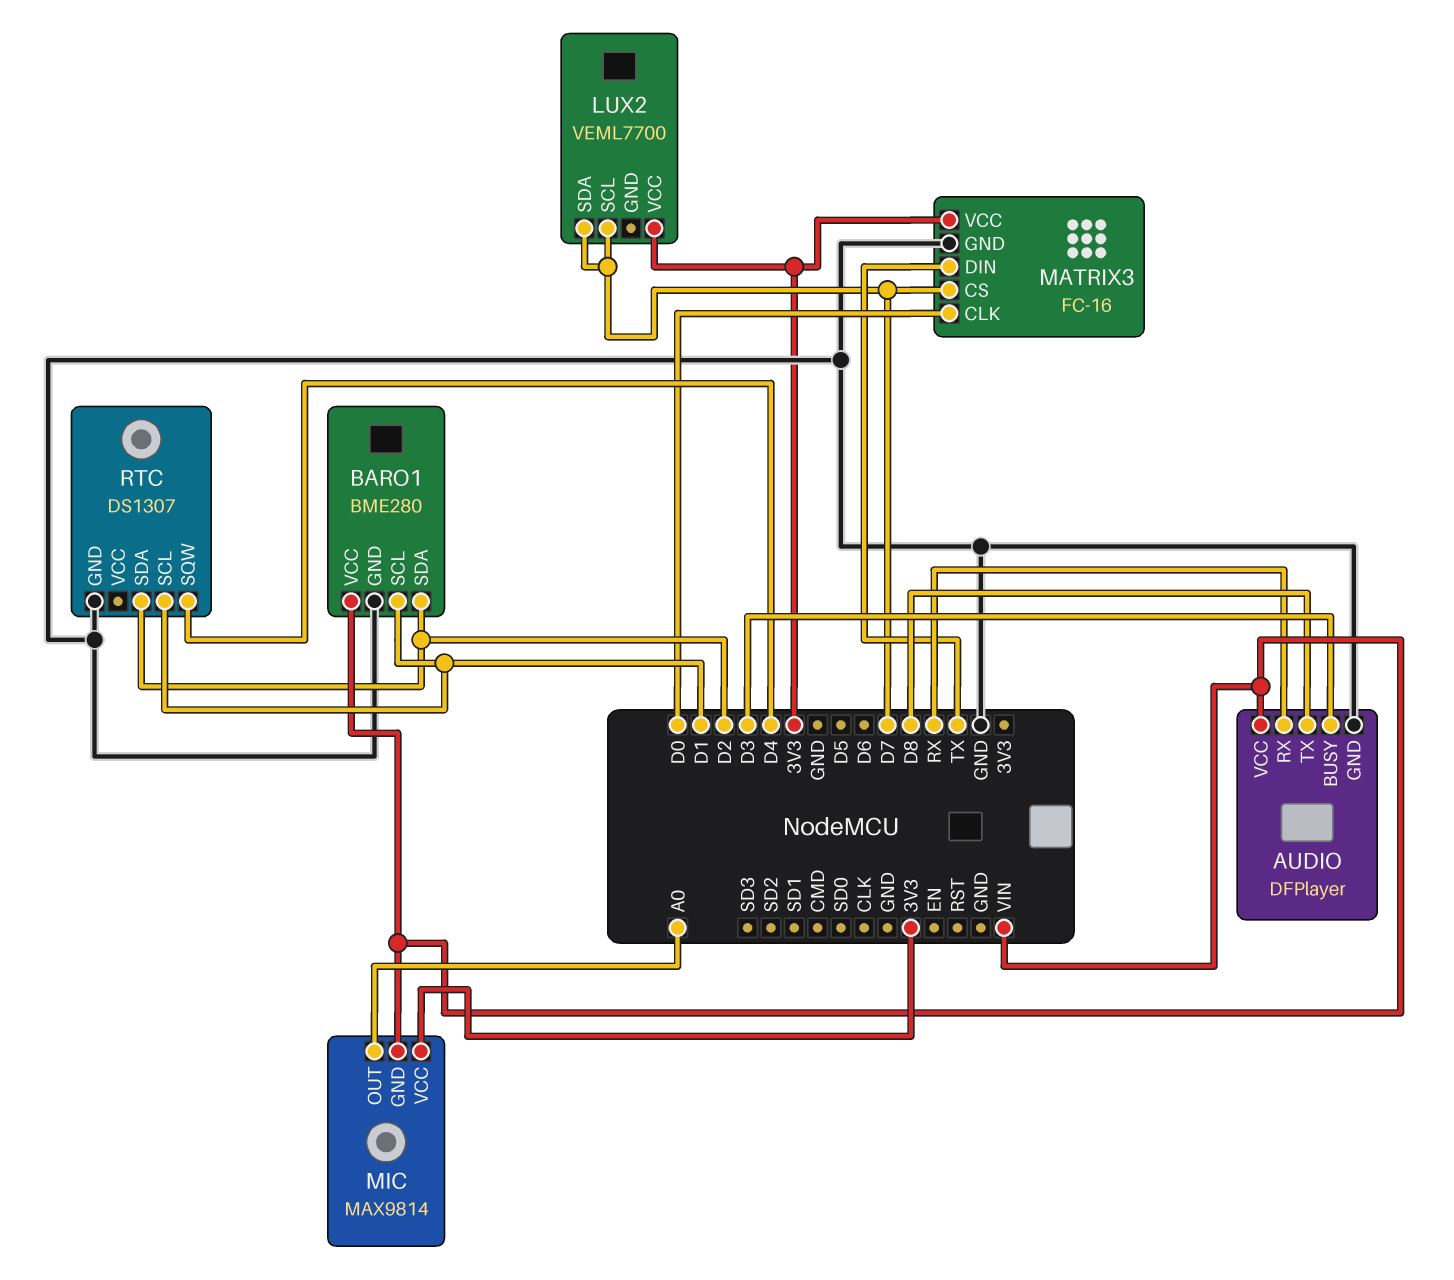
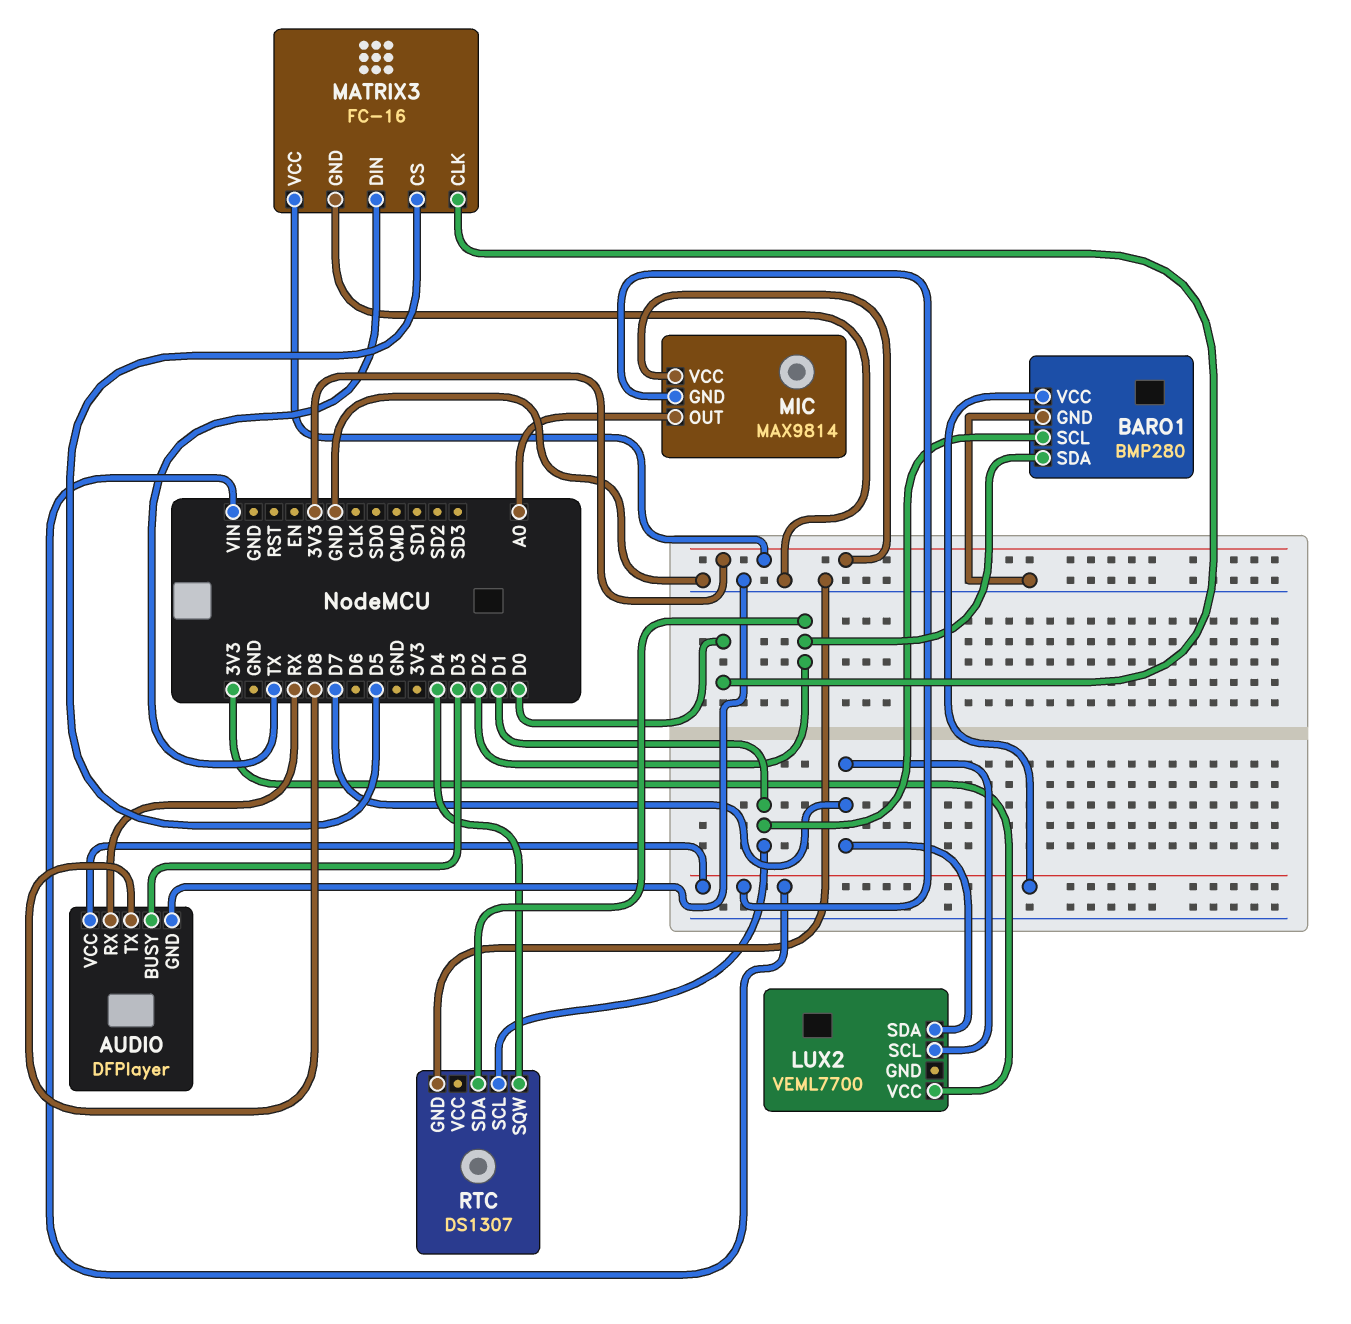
BARO1: BME280 -> BMP280
MATRIX3 pin CS: D7 -> D5

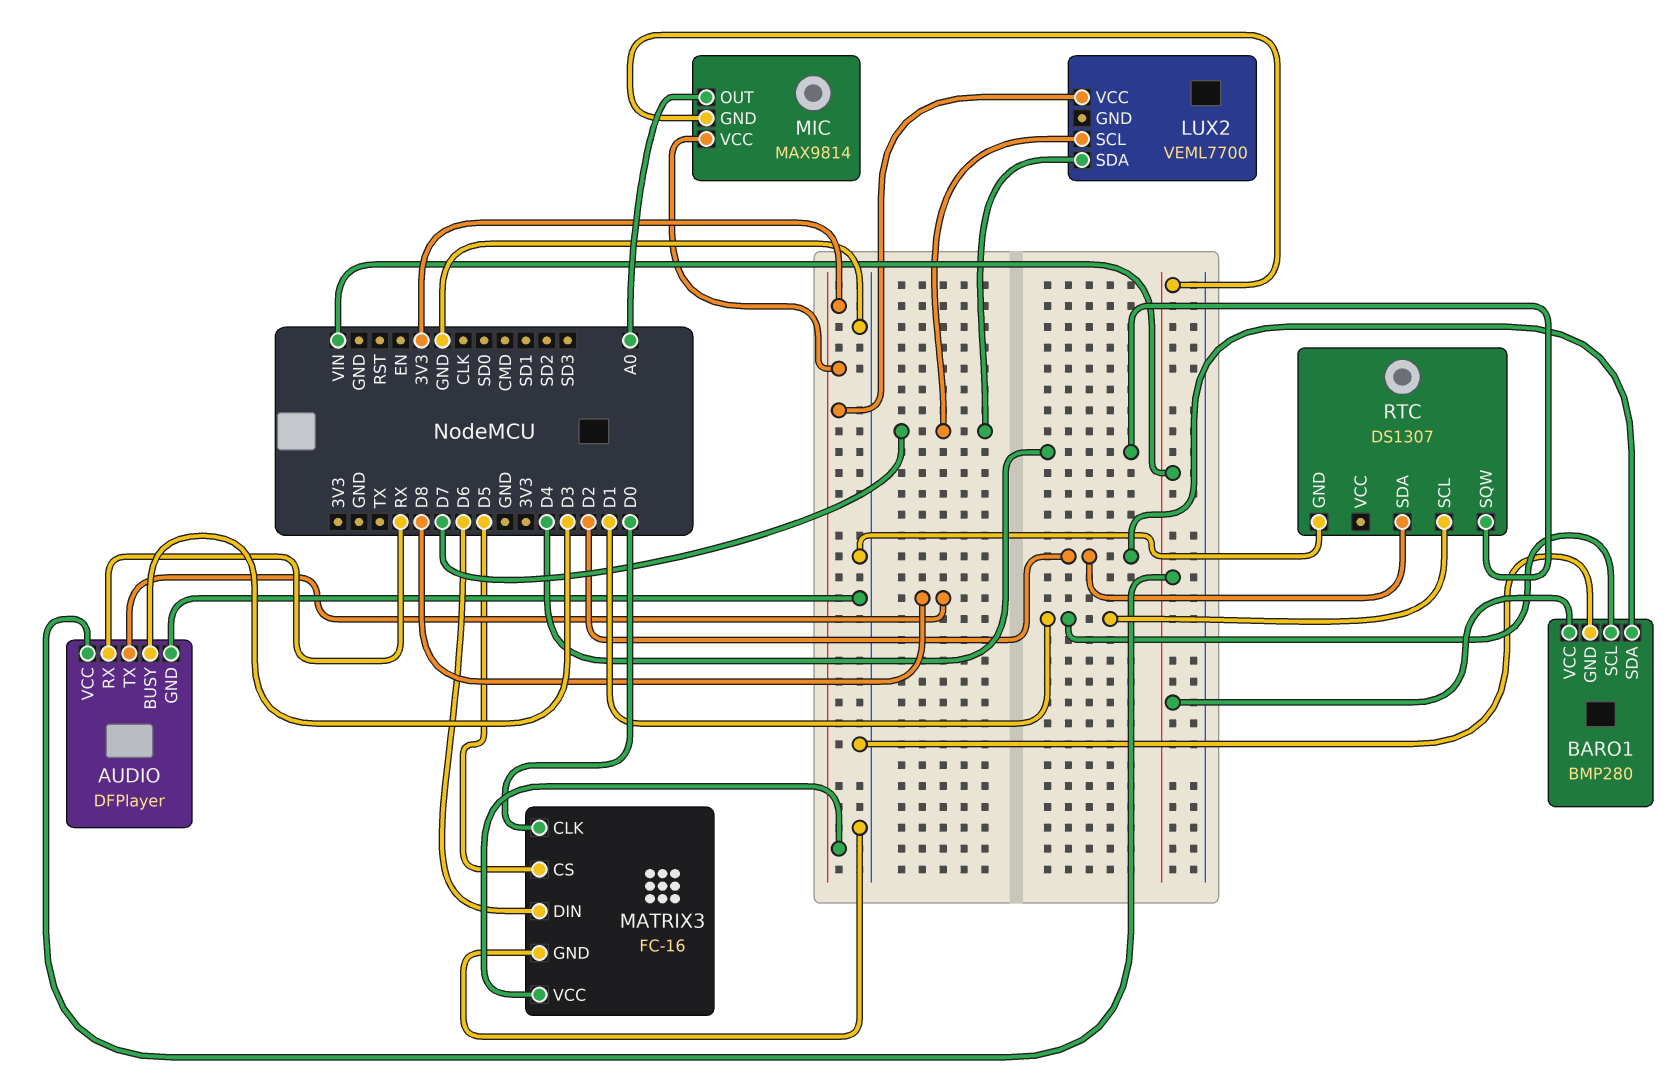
MATRIX3 pin DIN: TX -> D6

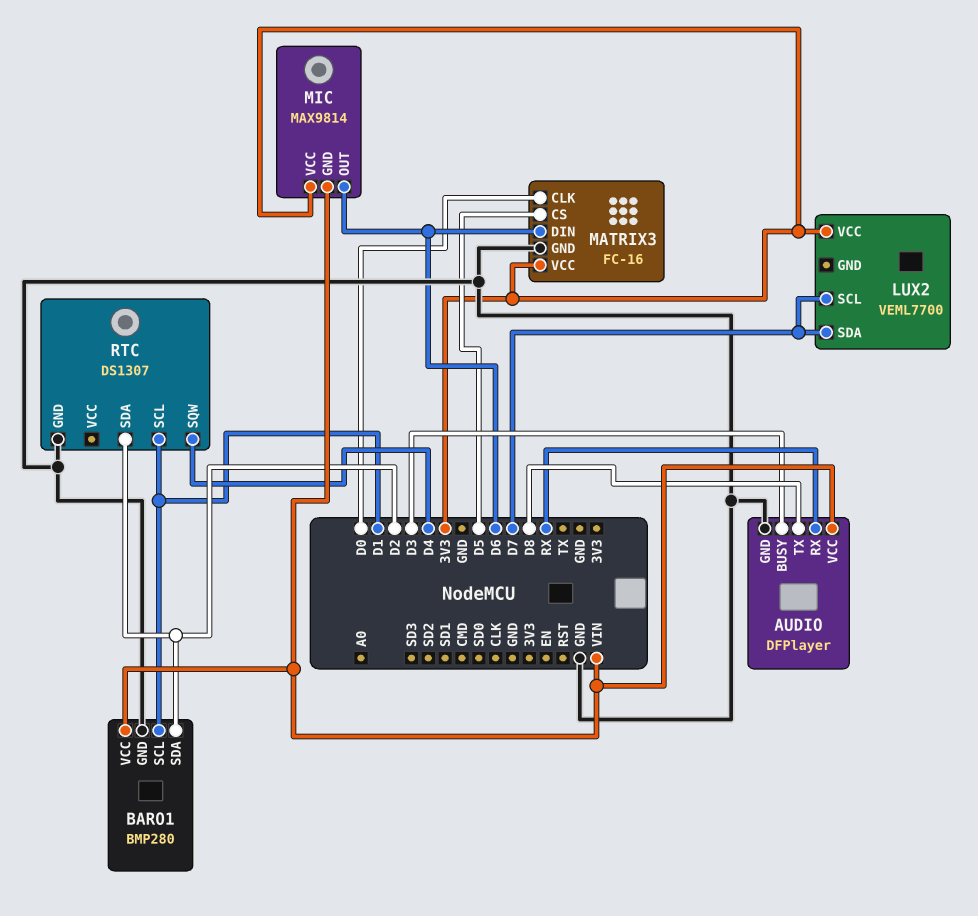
MIC pin OUT: A0 -> D6

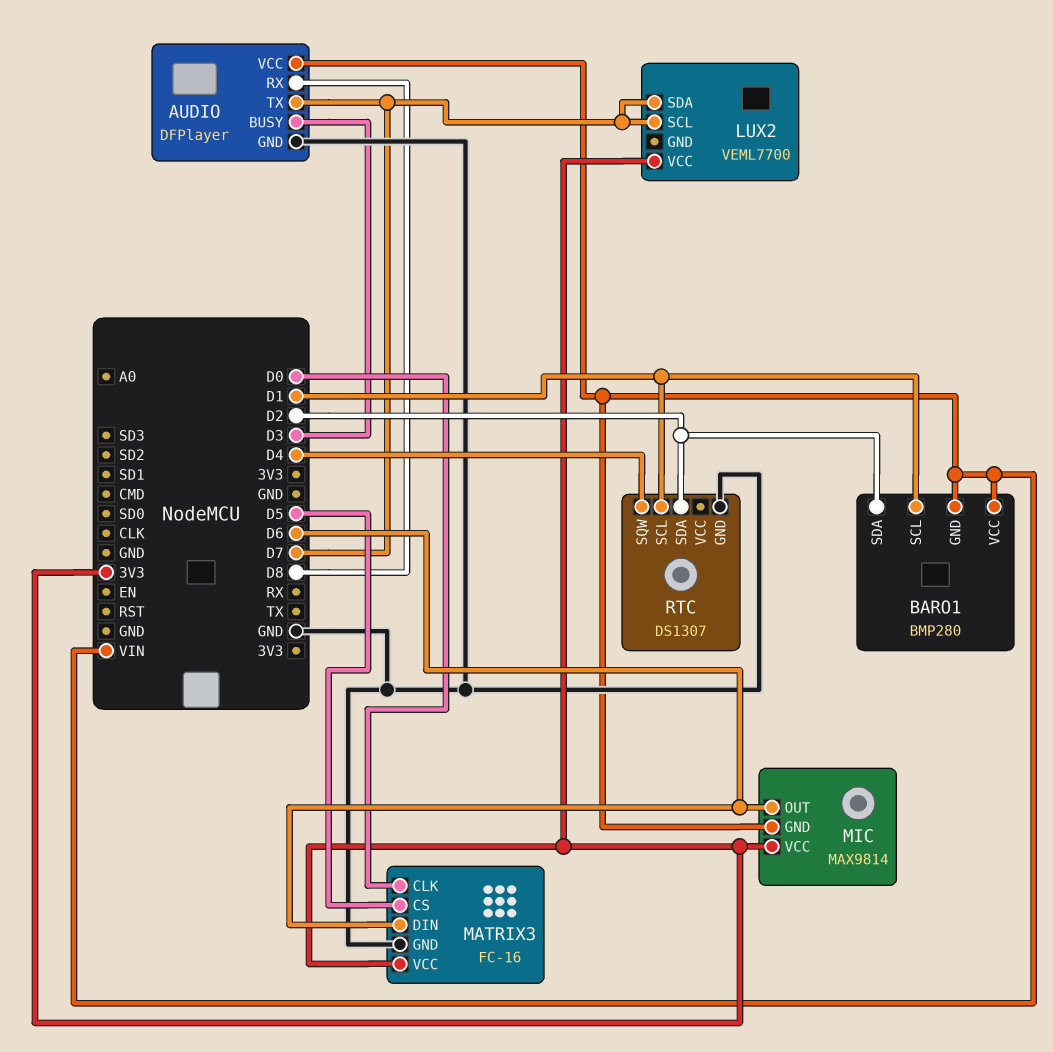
AUDIO pin RX: RX -> D8
AUDIO pin TX: D8 -> D7
BARO1 pin GND: GND -> VIN

